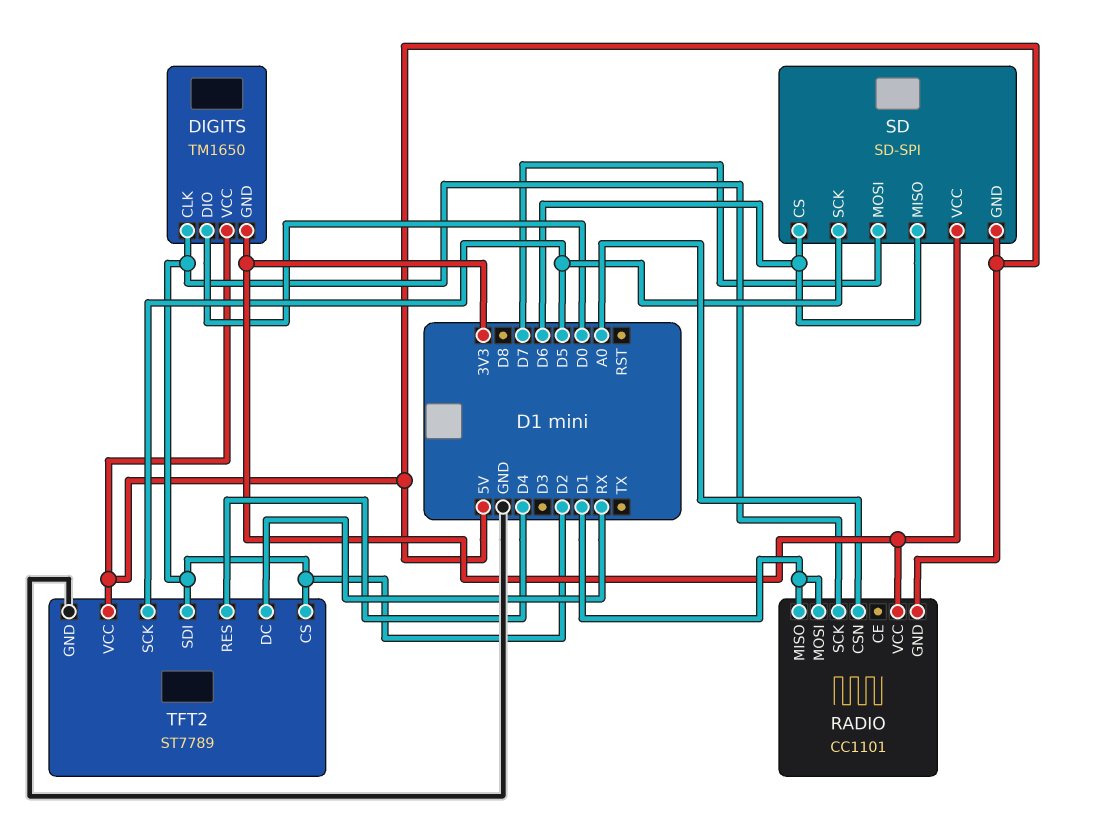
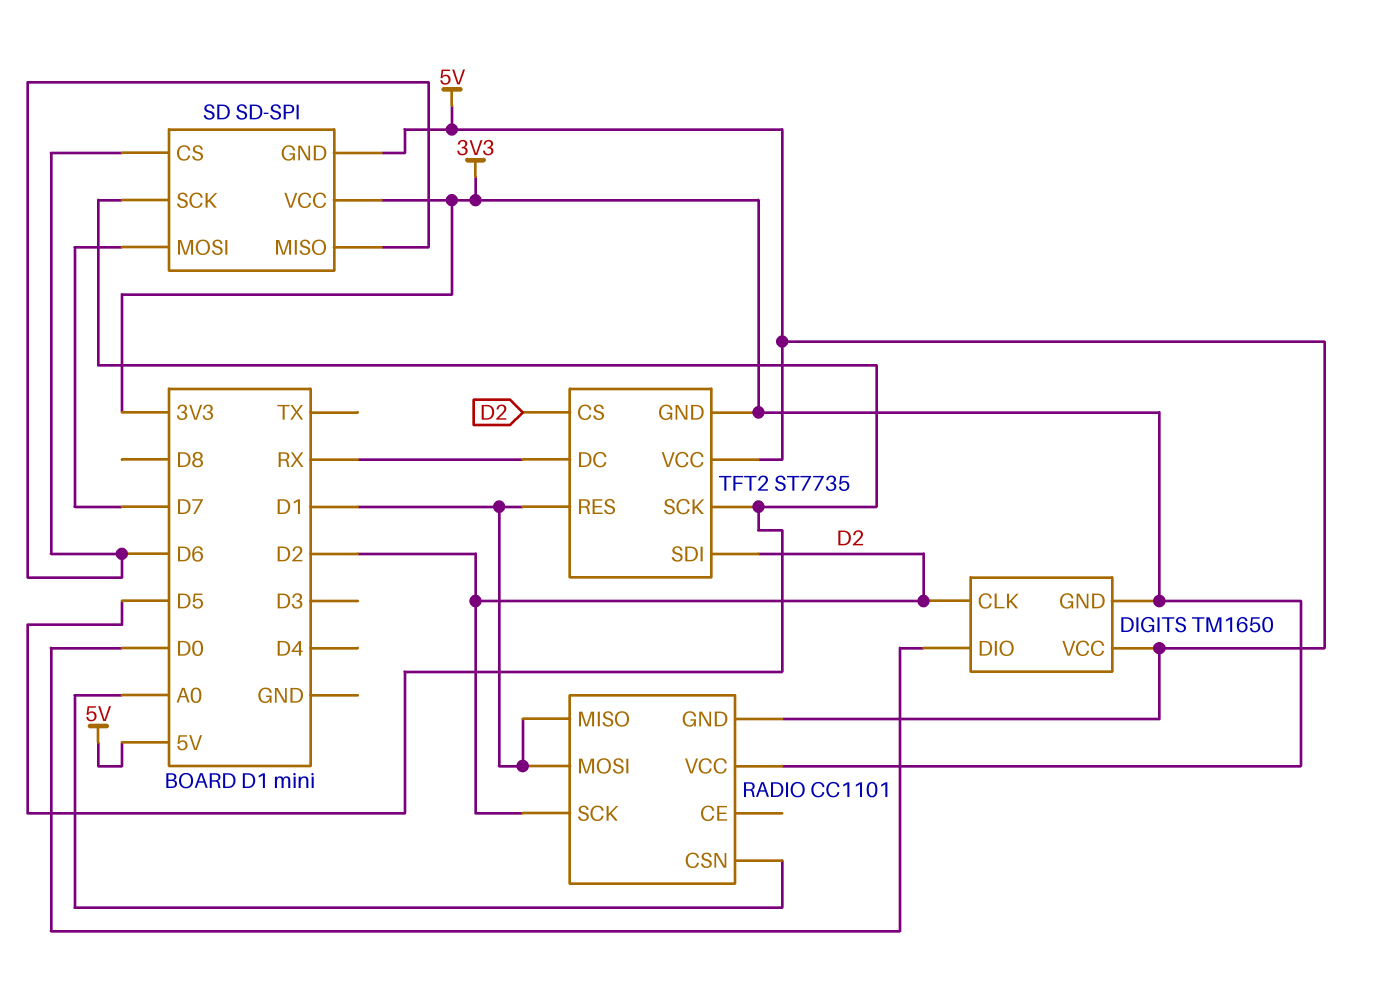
TFT2: ST7789 -> ST7735
TFT2 pin GND: GND -> 3V3
TFT2 pin RES: D4 -> D1

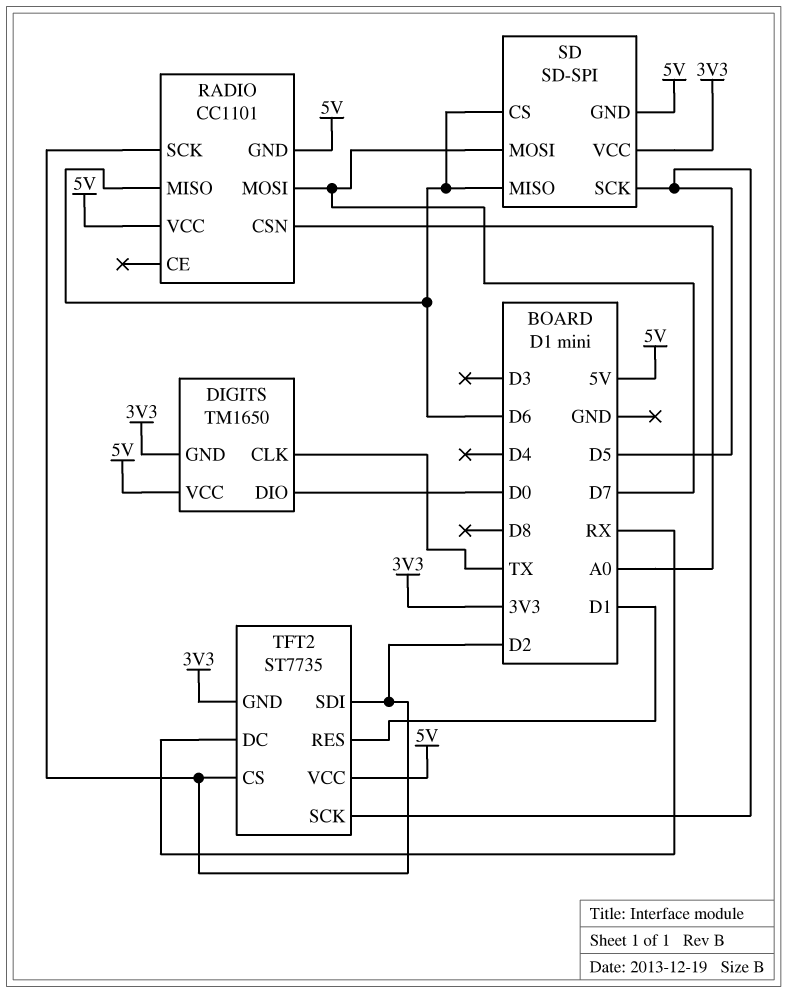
DIGITS pin CLK: D2 -> TX
RADIO pin MISO: D1 -> D6
RADIO pin MOSI: D1 -> D7
RADIO pin VCC: 3V3 -> 5V

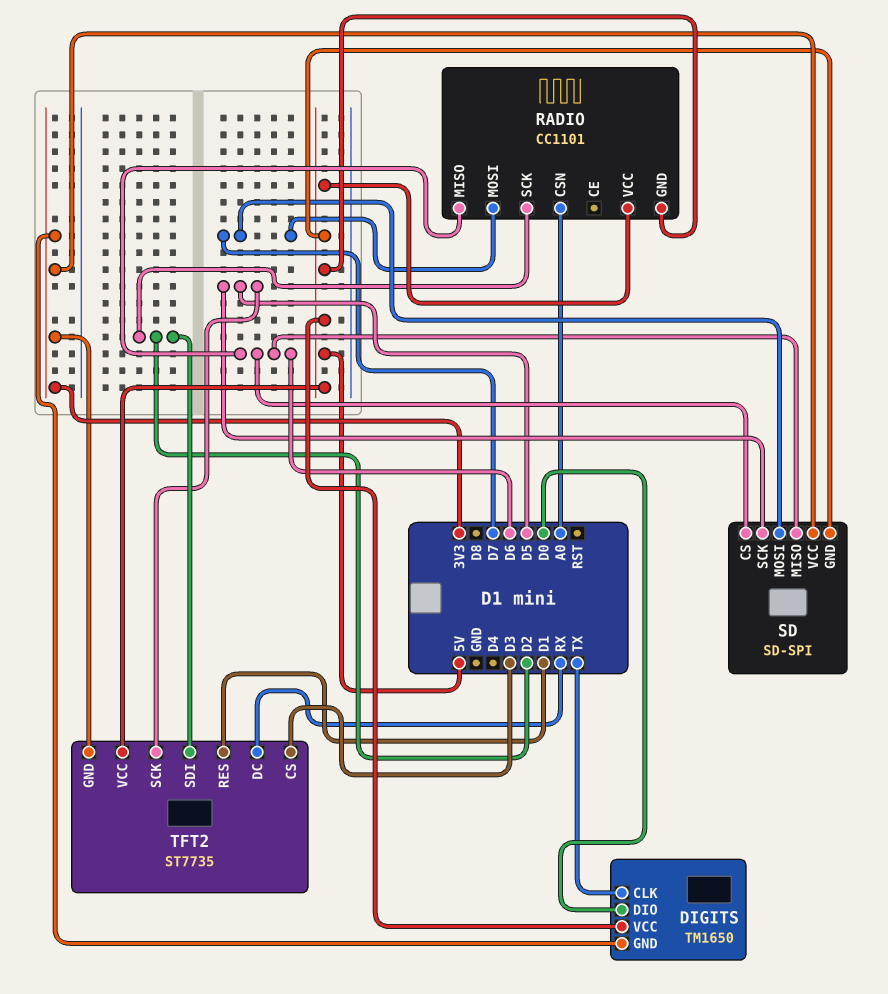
TFT2 pin CS: D2 -> D3

